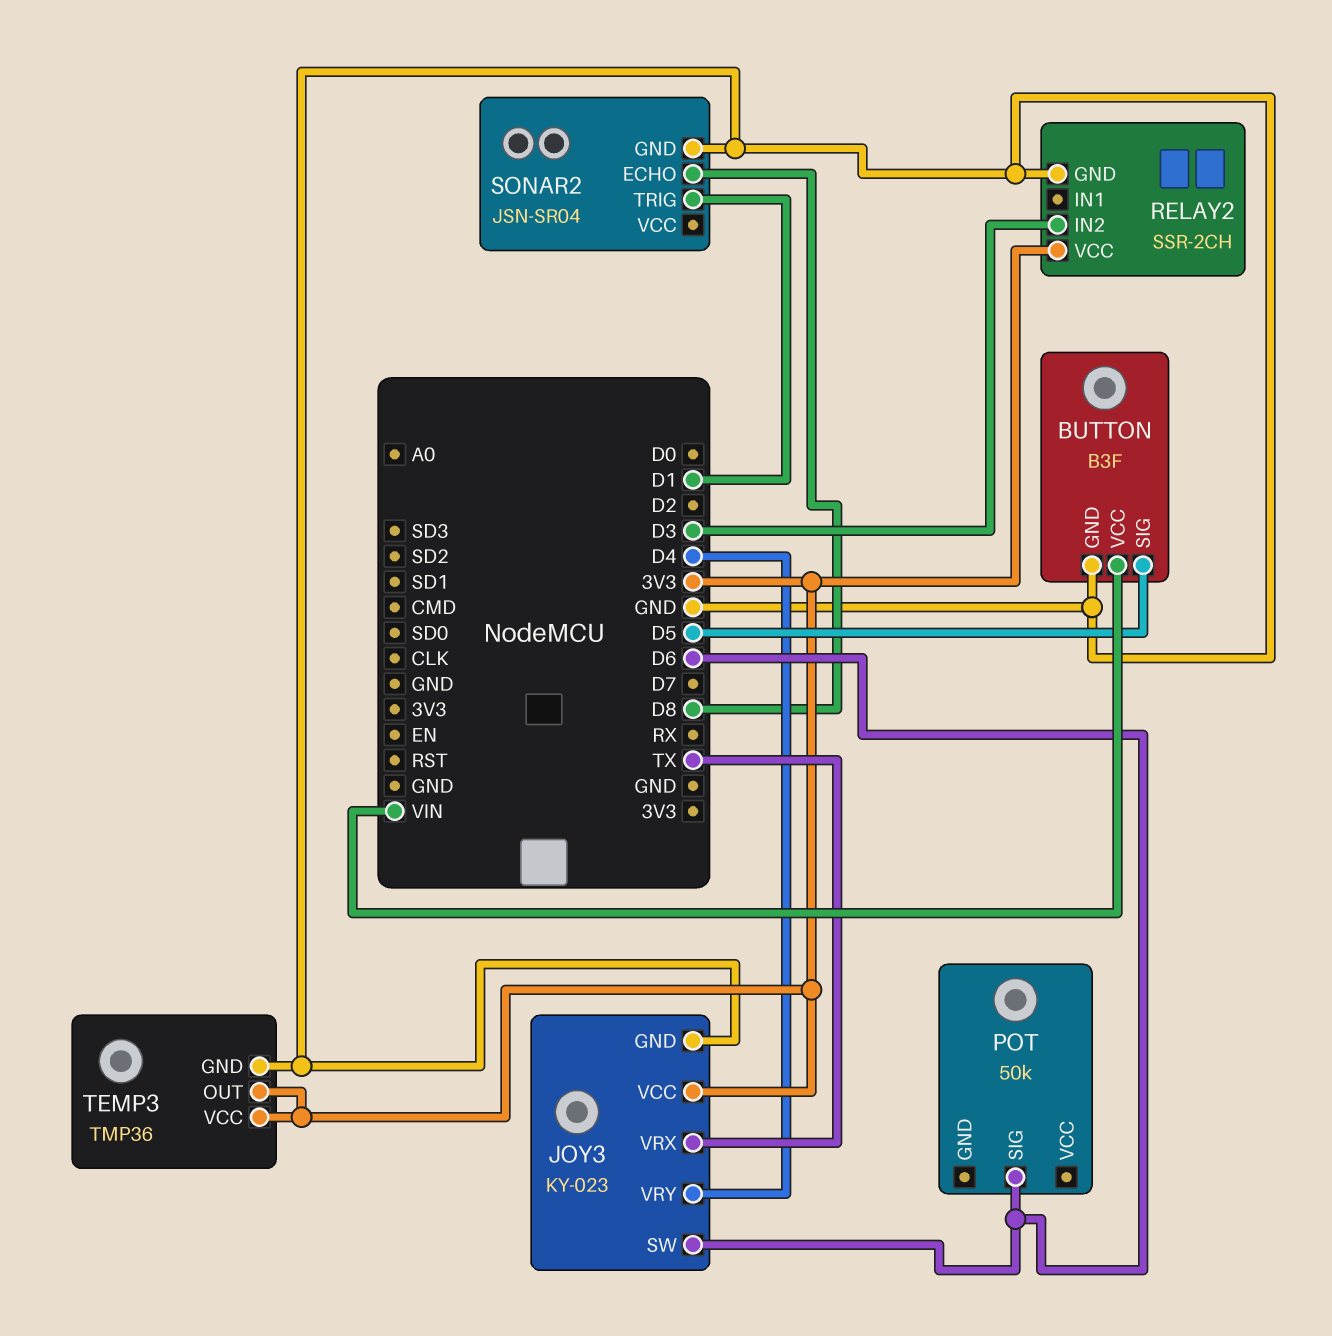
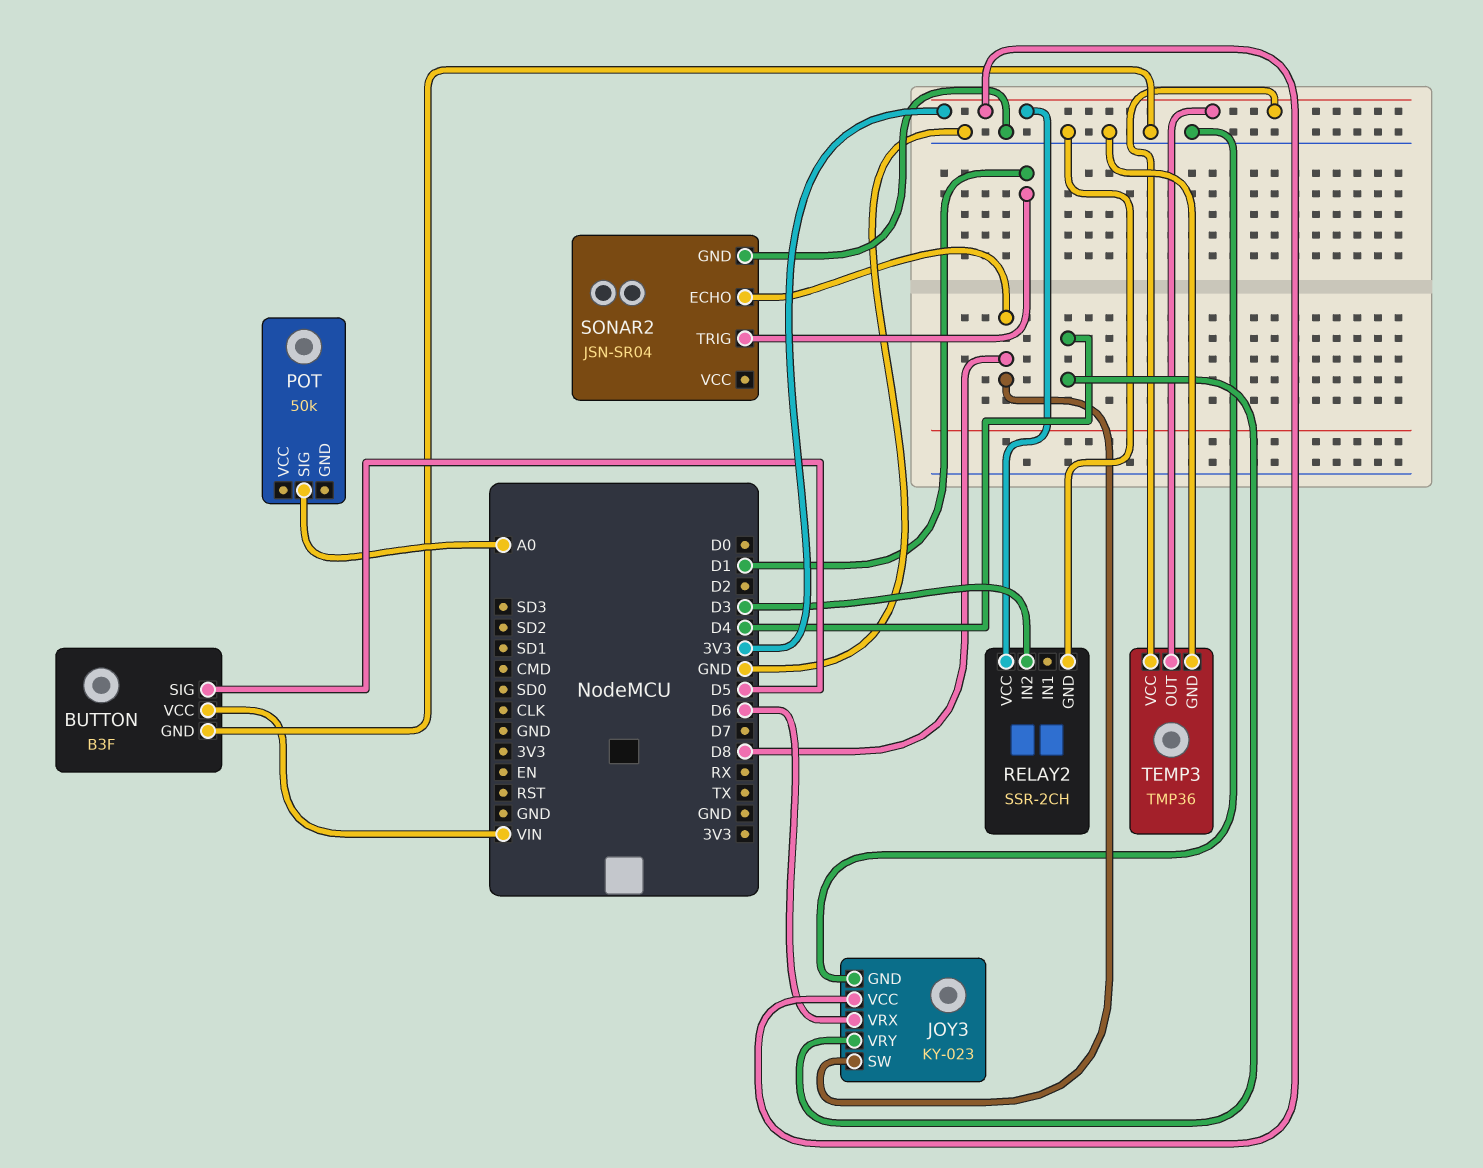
JOY3 pin SW: D6 -> D8
JOY3 pin VRX: TX -> D6
POT pin SIG: D6 -> A0

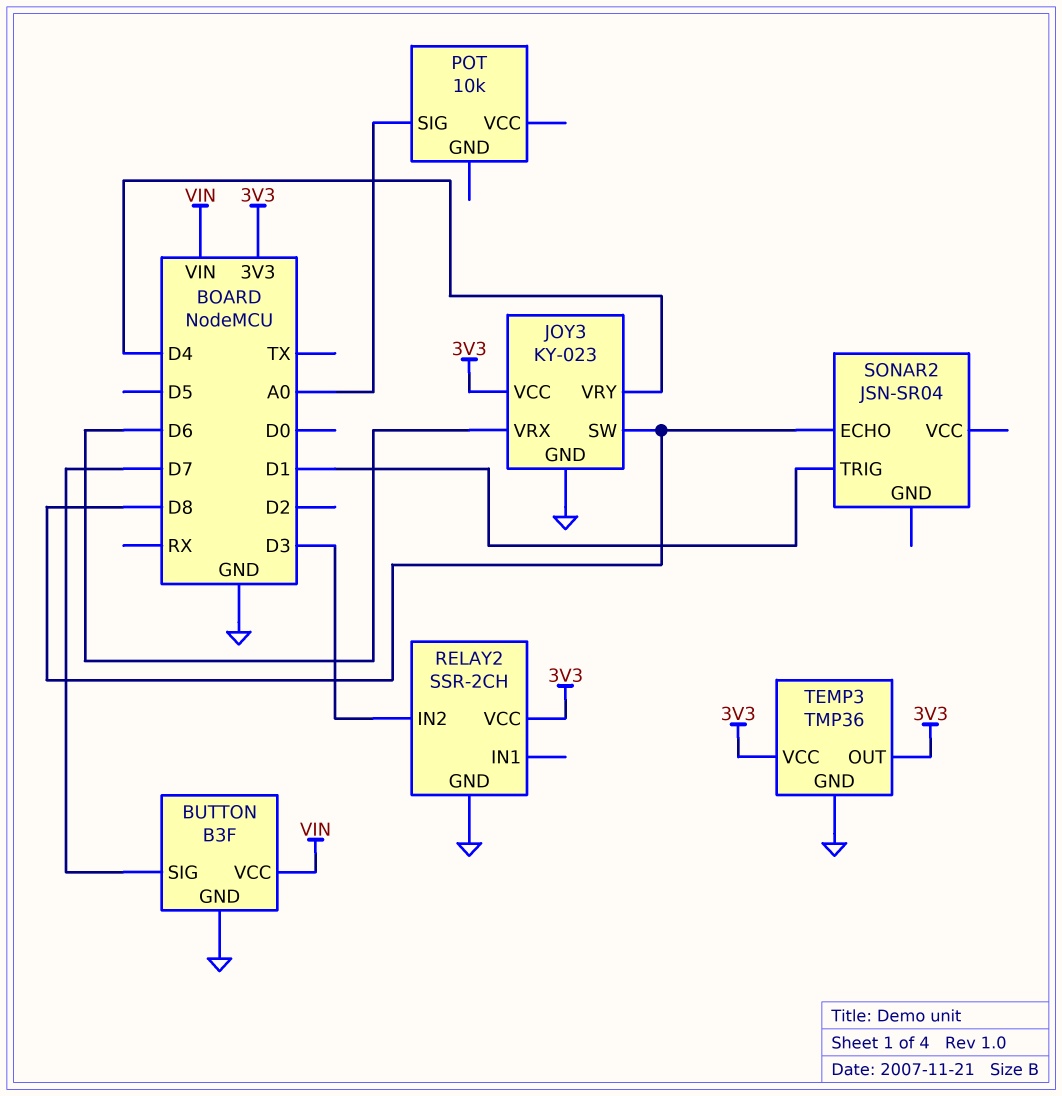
BUTTON pin SIG: D5 -> D7
POT: 50k -> 10k
SONAR2 pin GND: GND -> none

